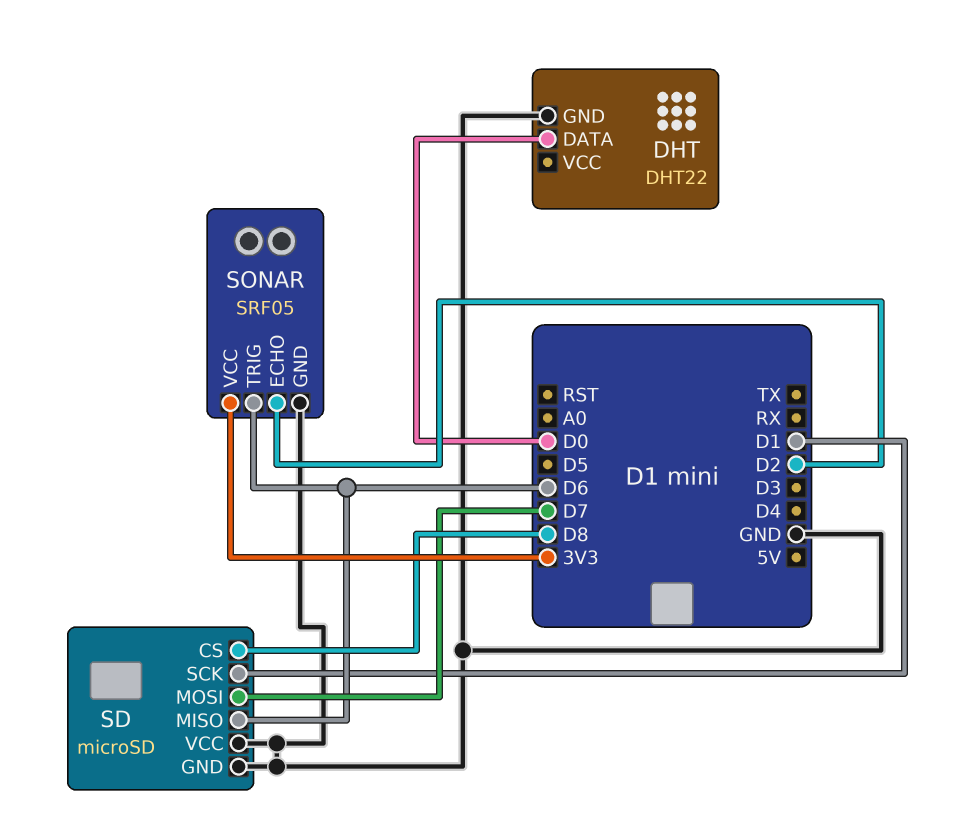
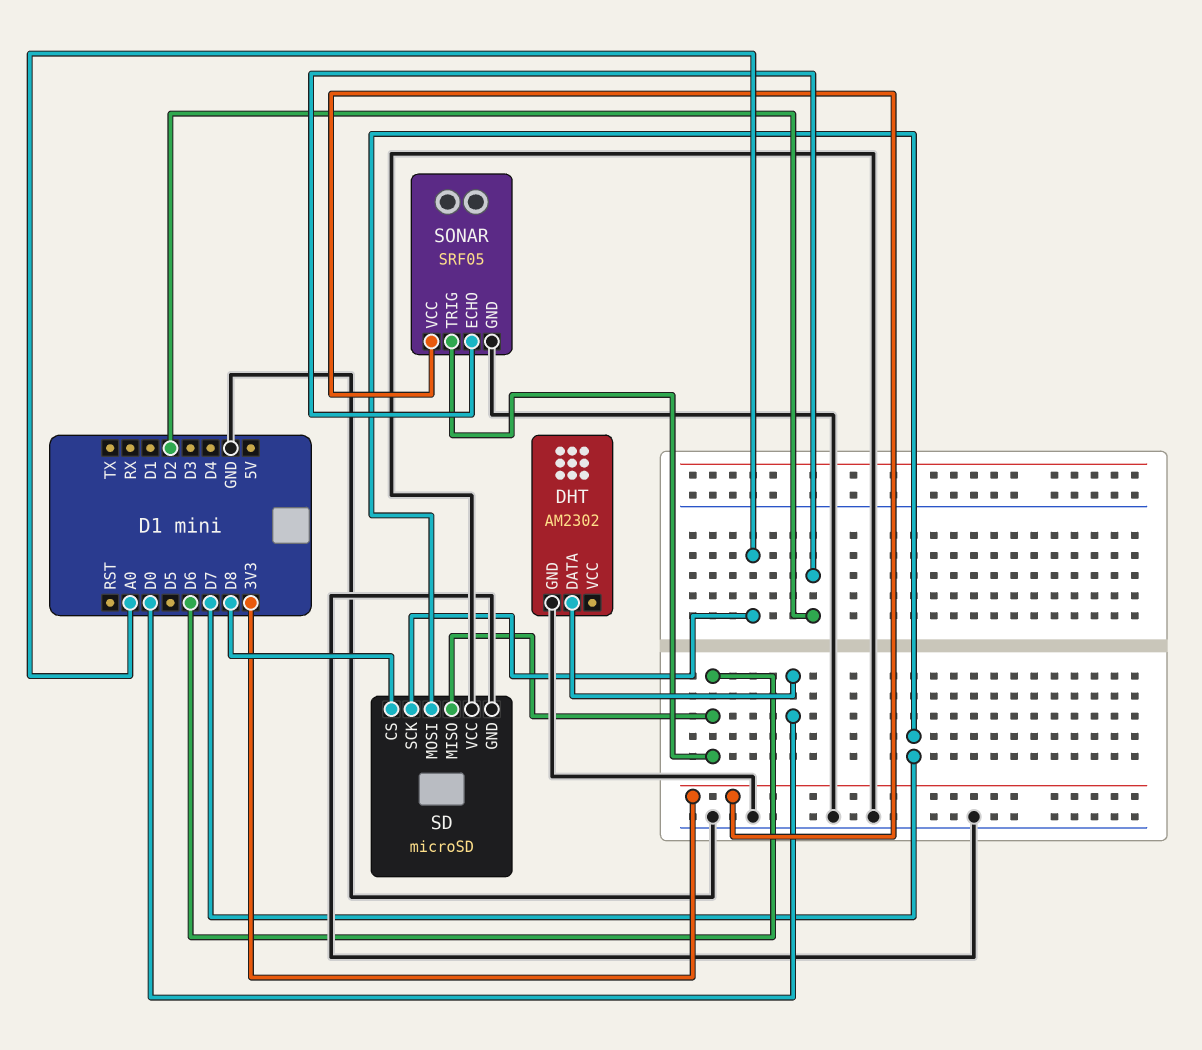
DHT: DHT22 -> AM2302
SD pin SCK: D1 -> A0

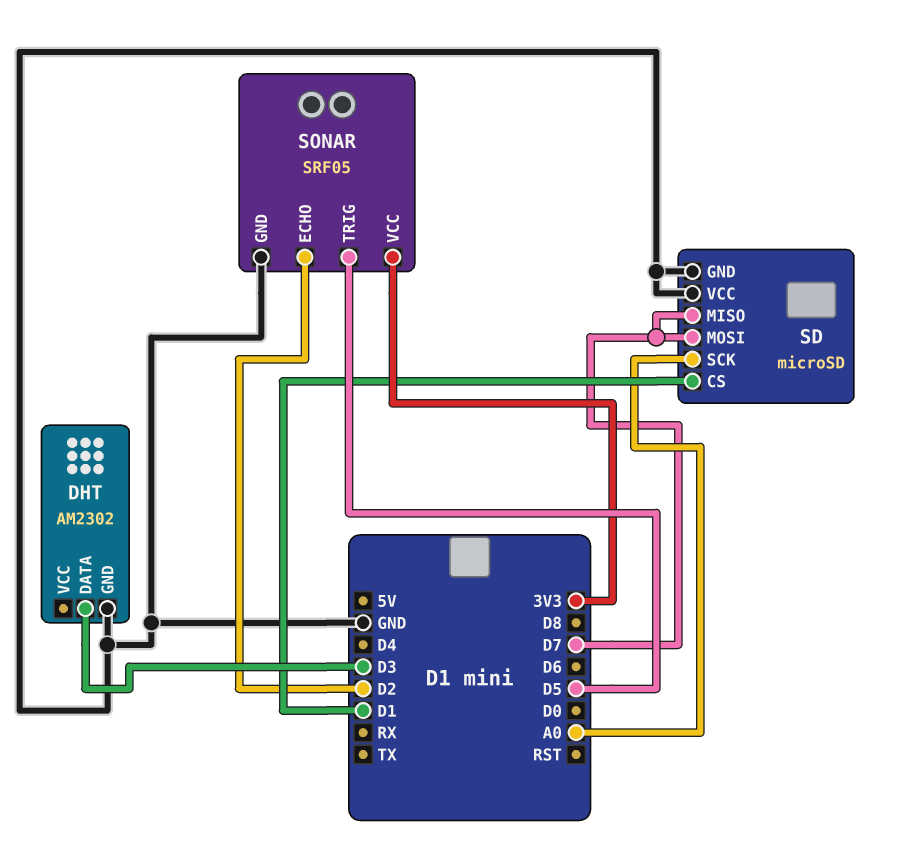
DHT pin DATA: D0 -> D3
SD pin CS: D8 -> D1
SD pin MISO: D6 -> D7
SONAR pin TRIG: D6 -> D5

